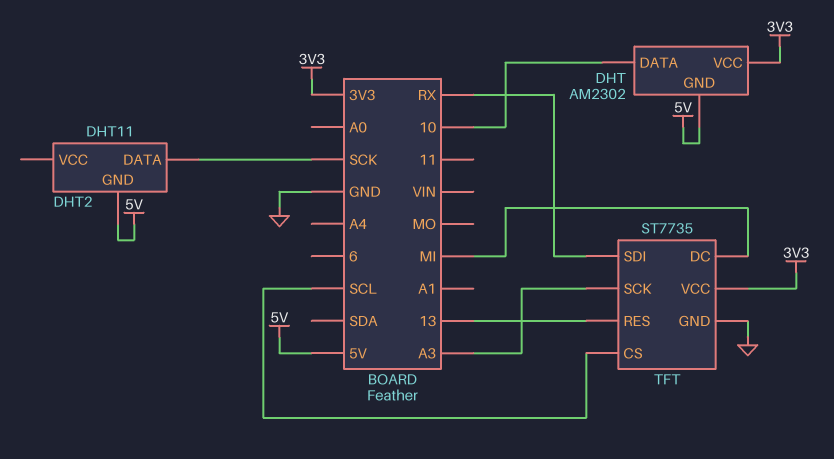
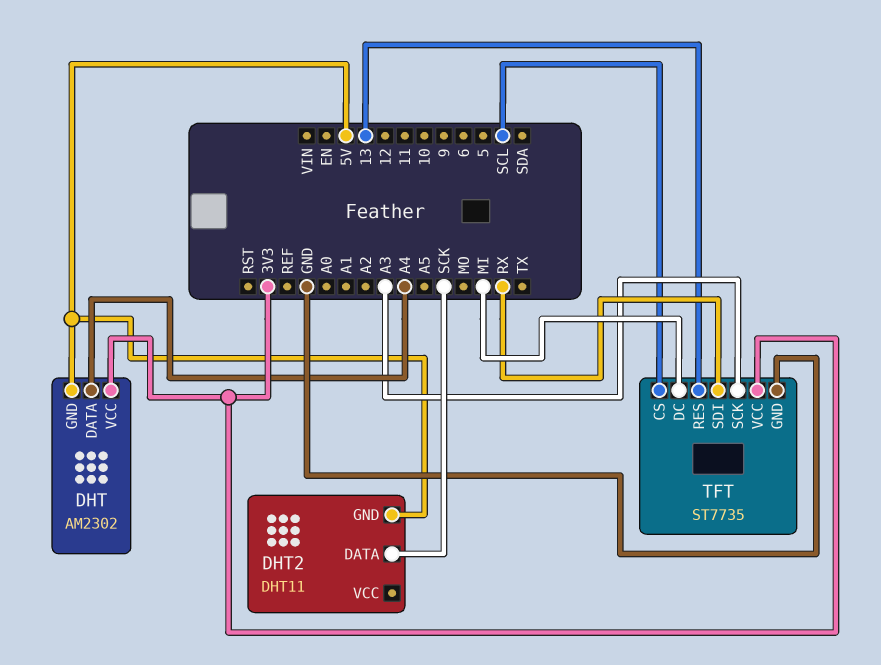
DHT pin DATA: 10 -> A4

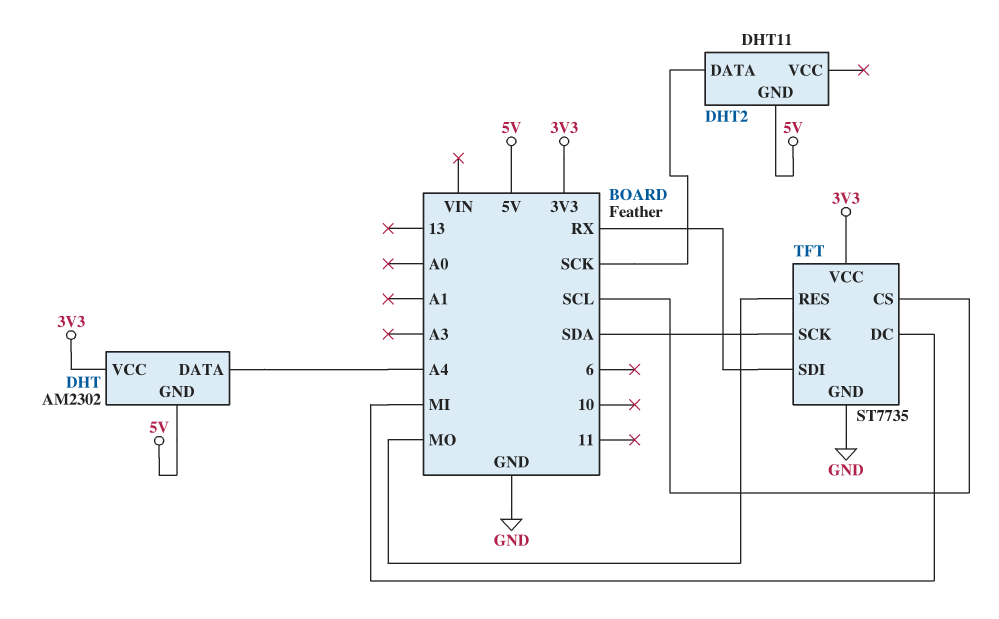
TFT pin RES: 13 -> MO
TFT pin SCK: A3 -> SDA

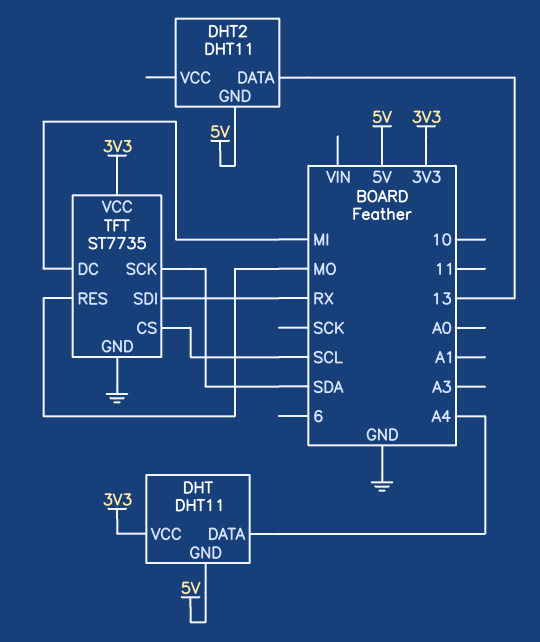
DHT: AM2302 -> DHT11
DHT2 pin DATA: SCK -> 13

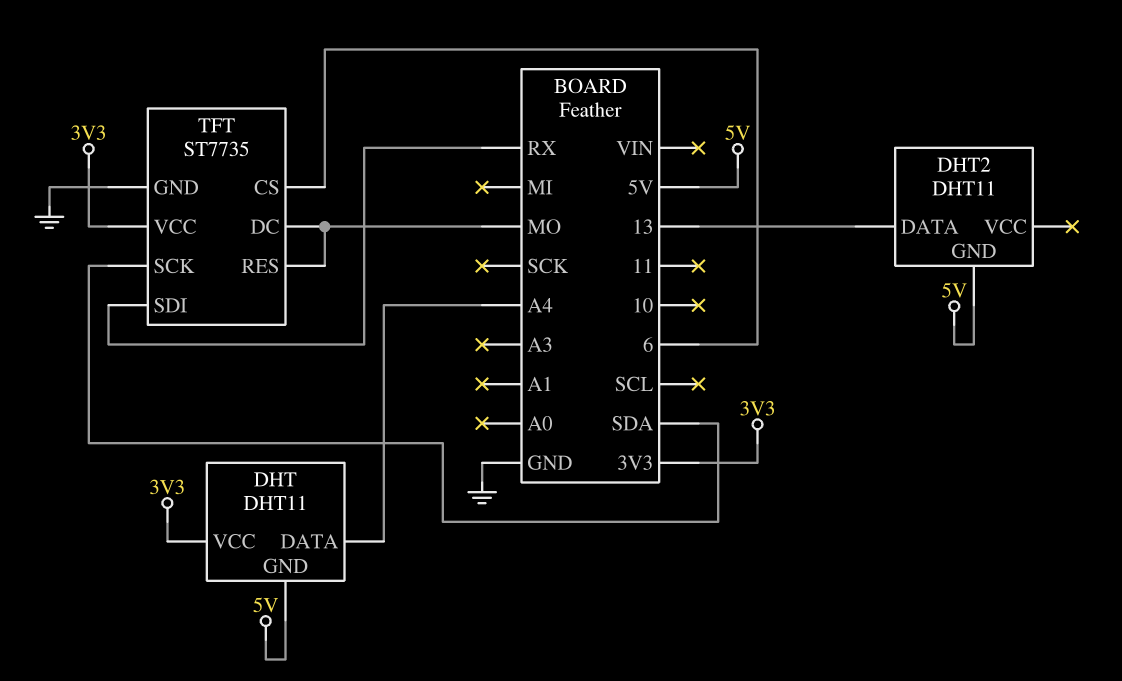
TFT pin CS: SCL -> 6
TFT pin DC: MI -> MO

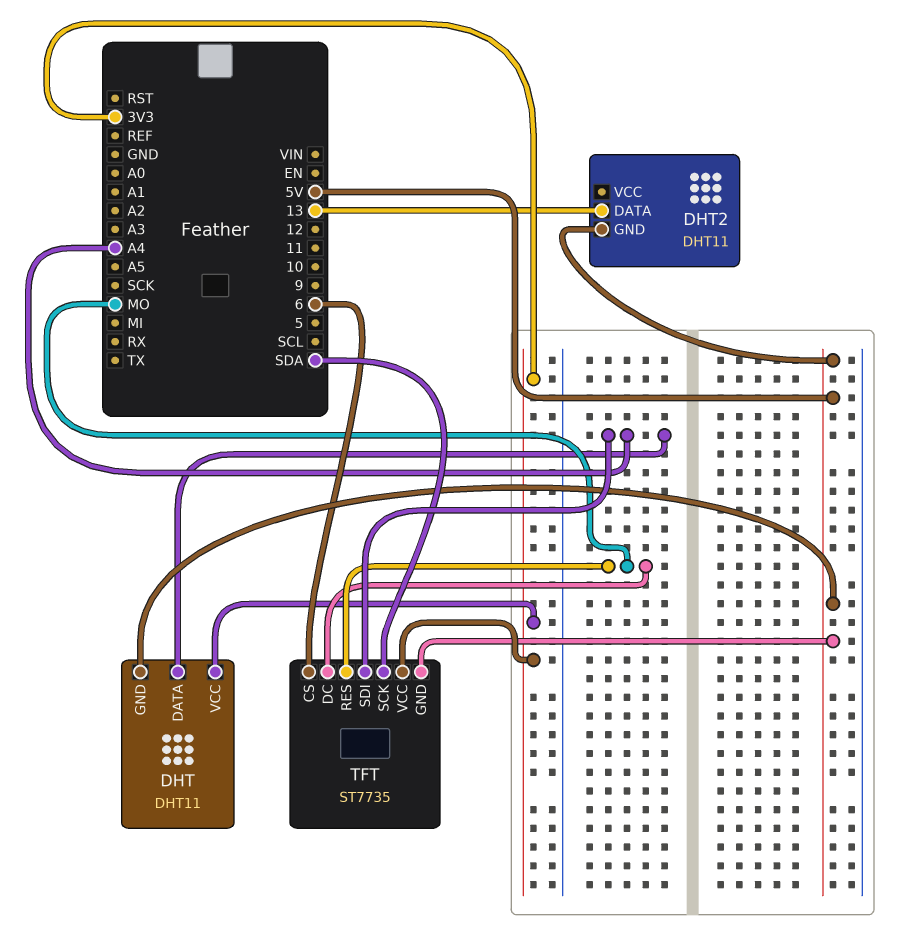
TFT pin GND: GND -> 5V
TFT pin SDI: RX -> A4

